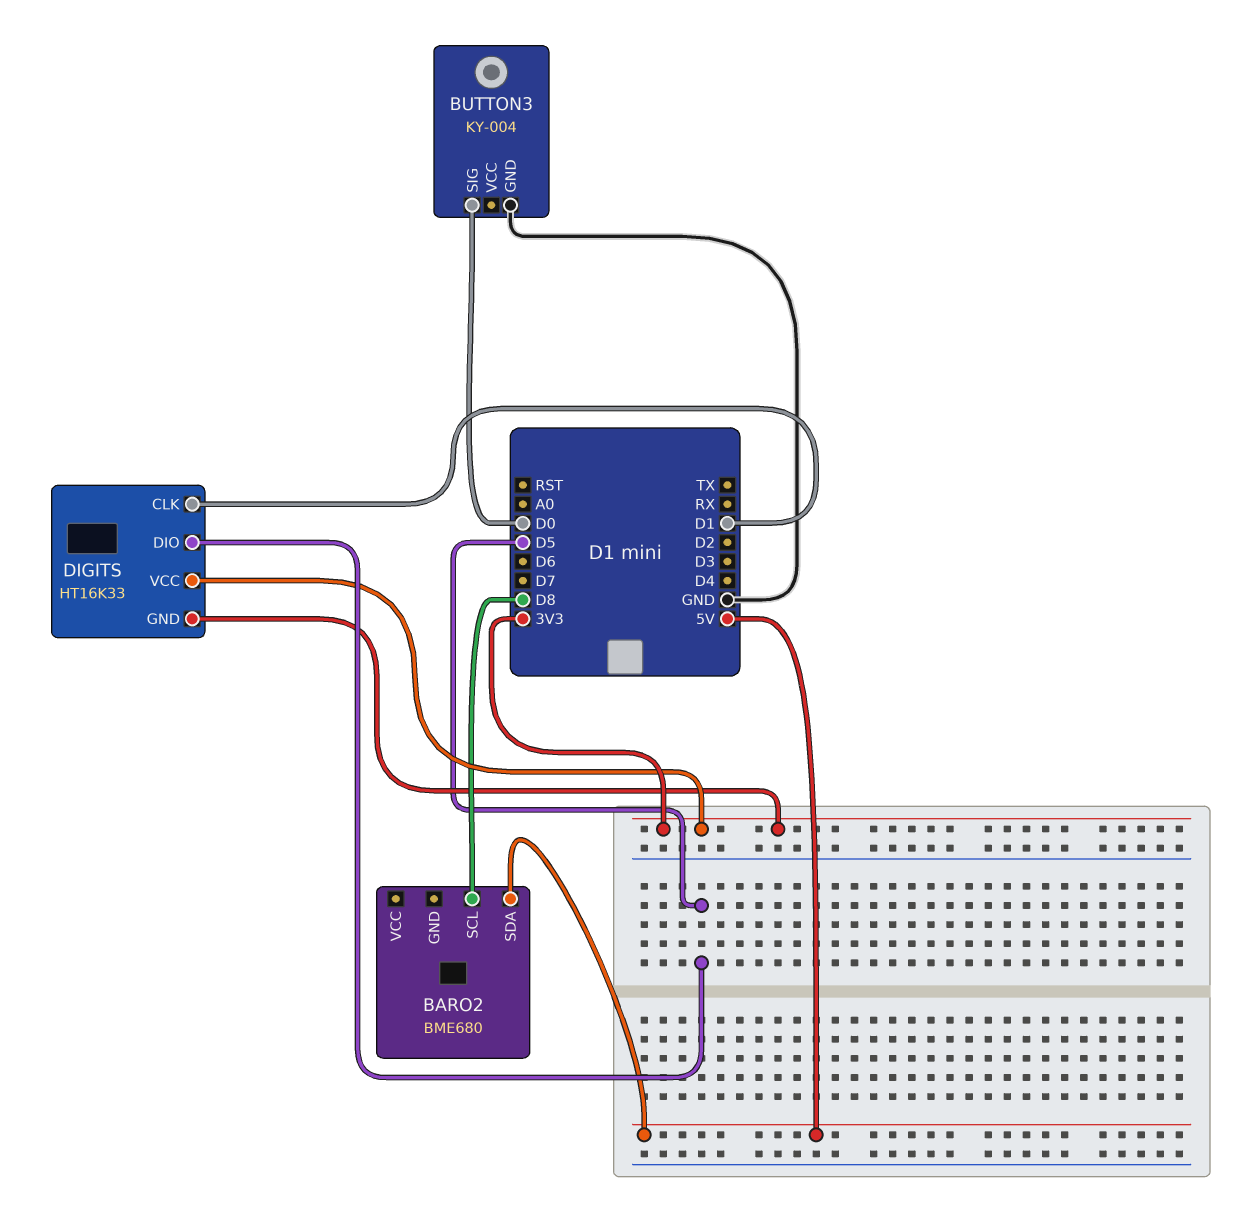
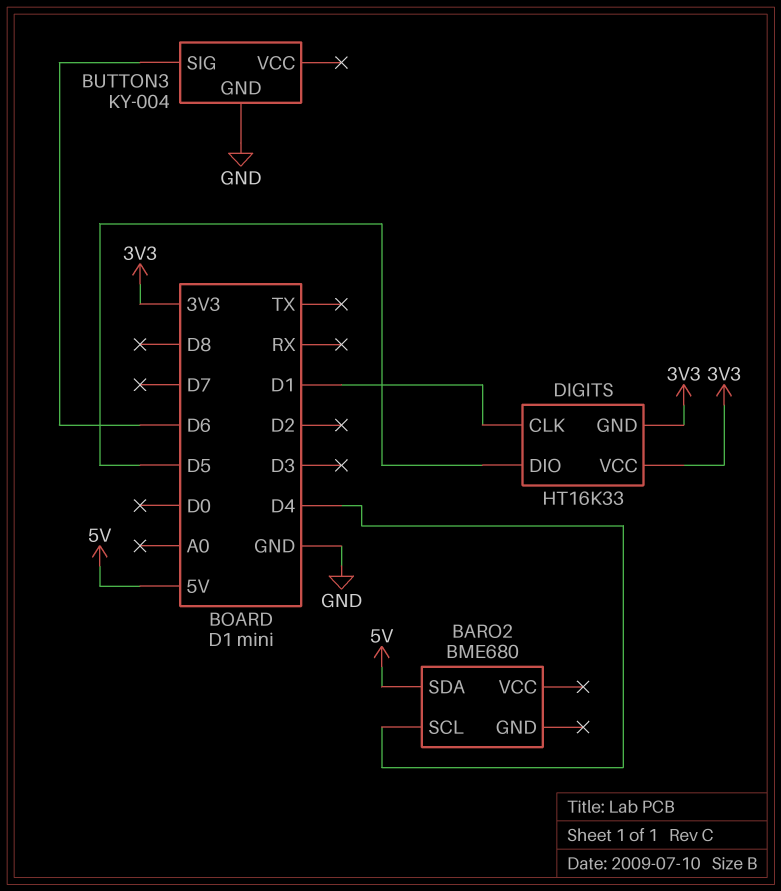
BARO2 pin SCL: D8 -> D4
BUTTON3 pin SIG: D0 -> D6

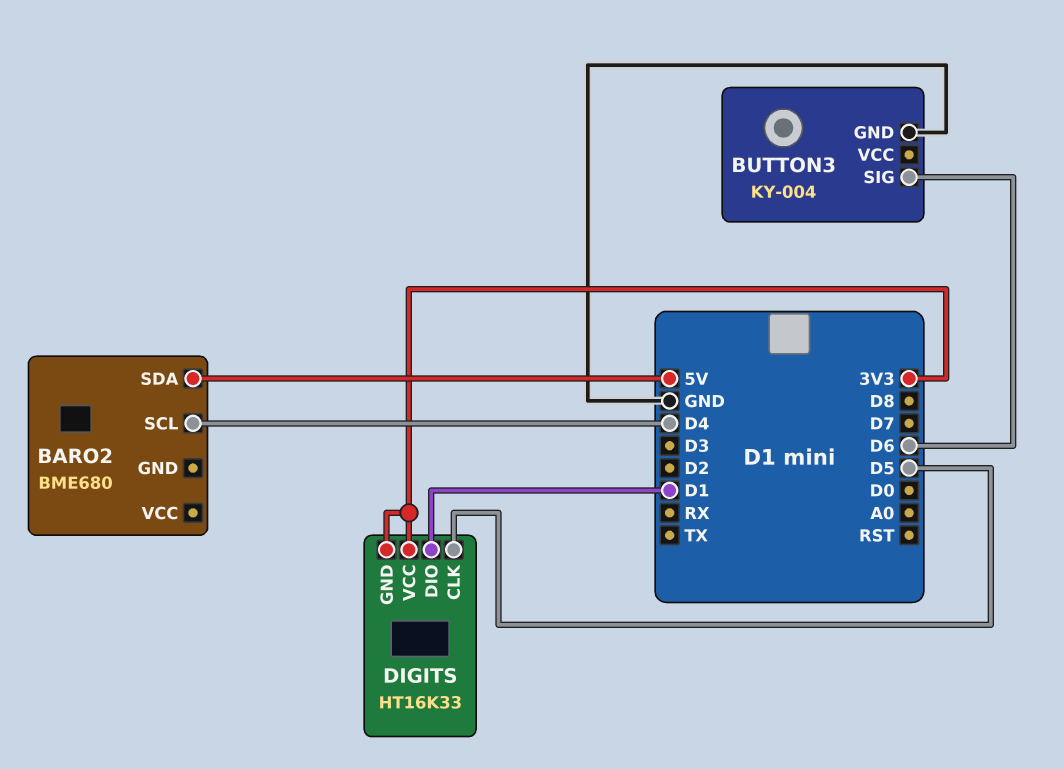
DIGITS pin CLK: D1 -> D5
DIGITS pin DIO: D5 -> D1

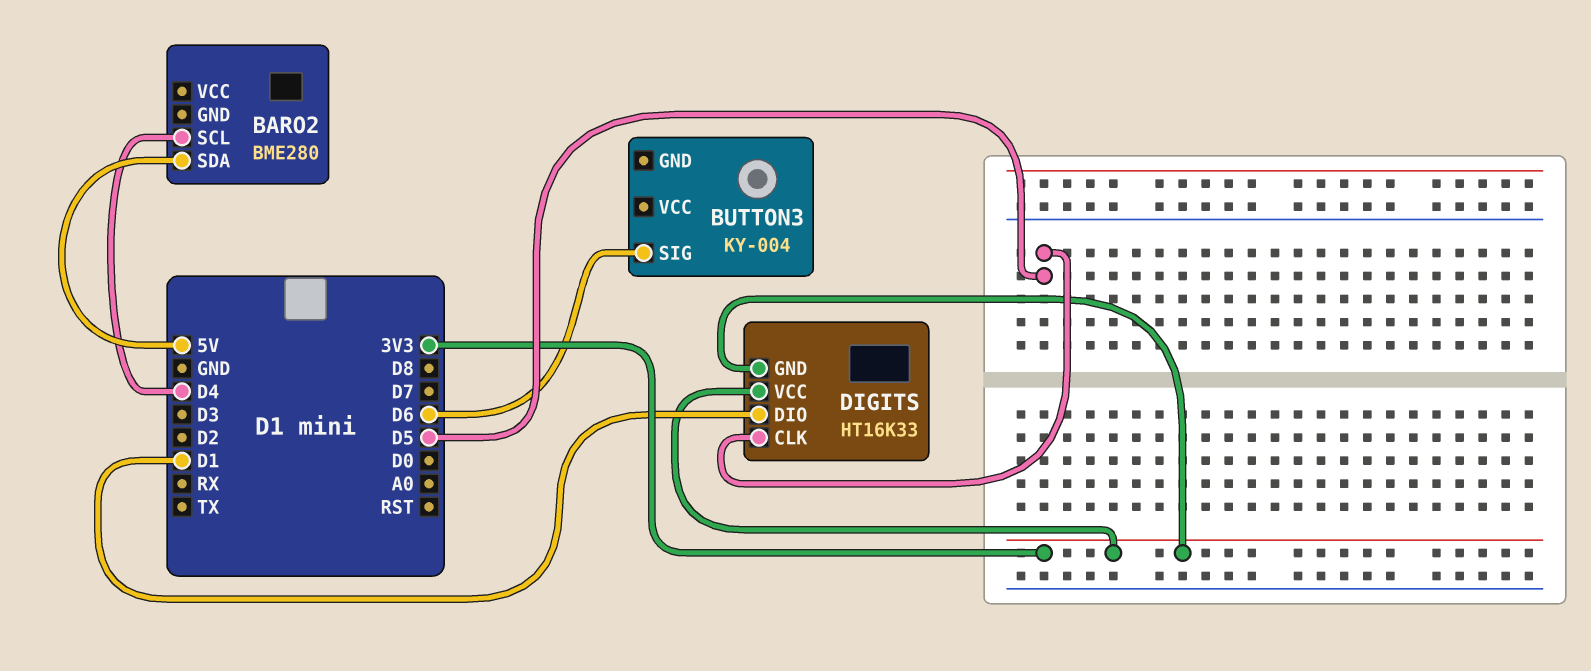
BARO2: BME680 -> BME280
BUTTON3 pin GND: GND -> none

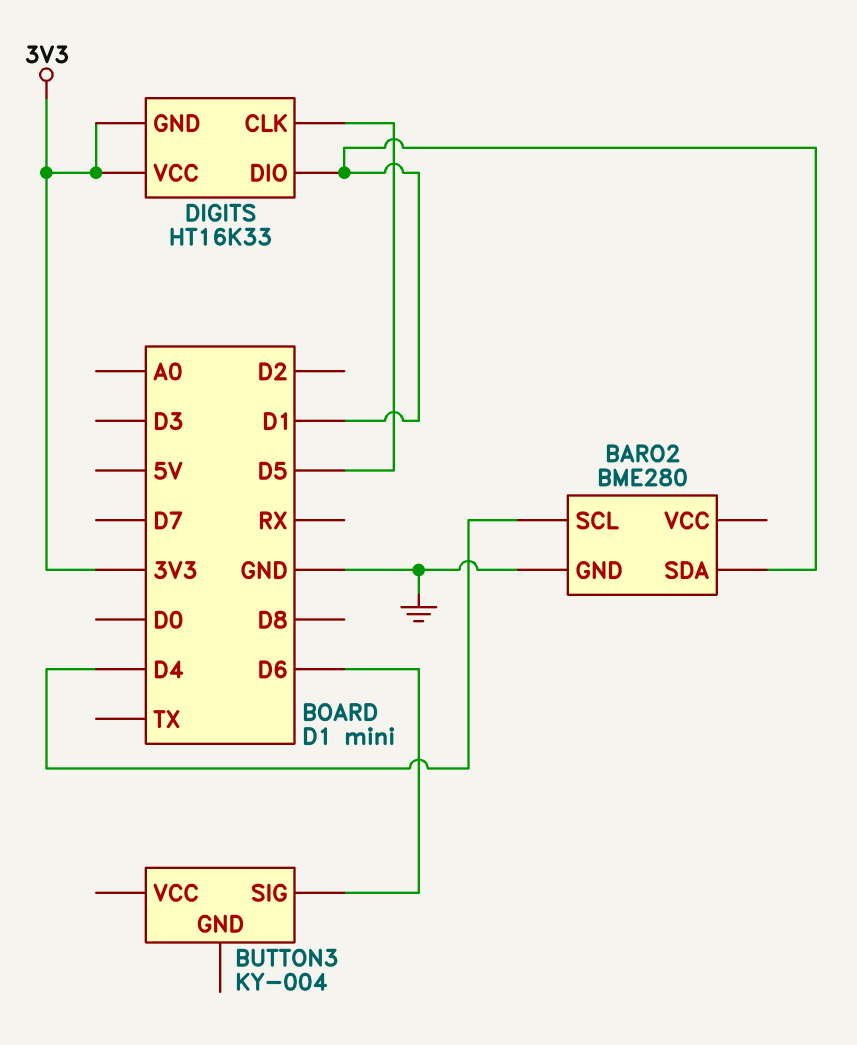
BARO2 pin GND: none -> GND
BARO2 pin SDA: 5V -> D1

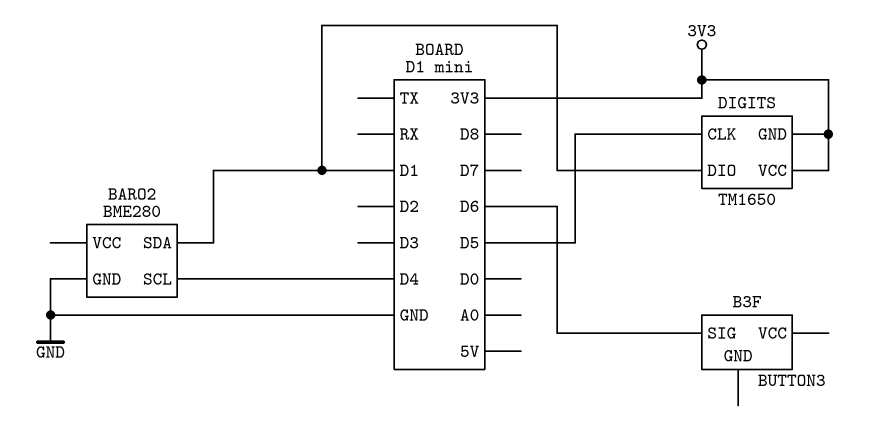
BUTTON3: KY-004 -> B3F
DIGITS: HT16K33 -> TM1650

